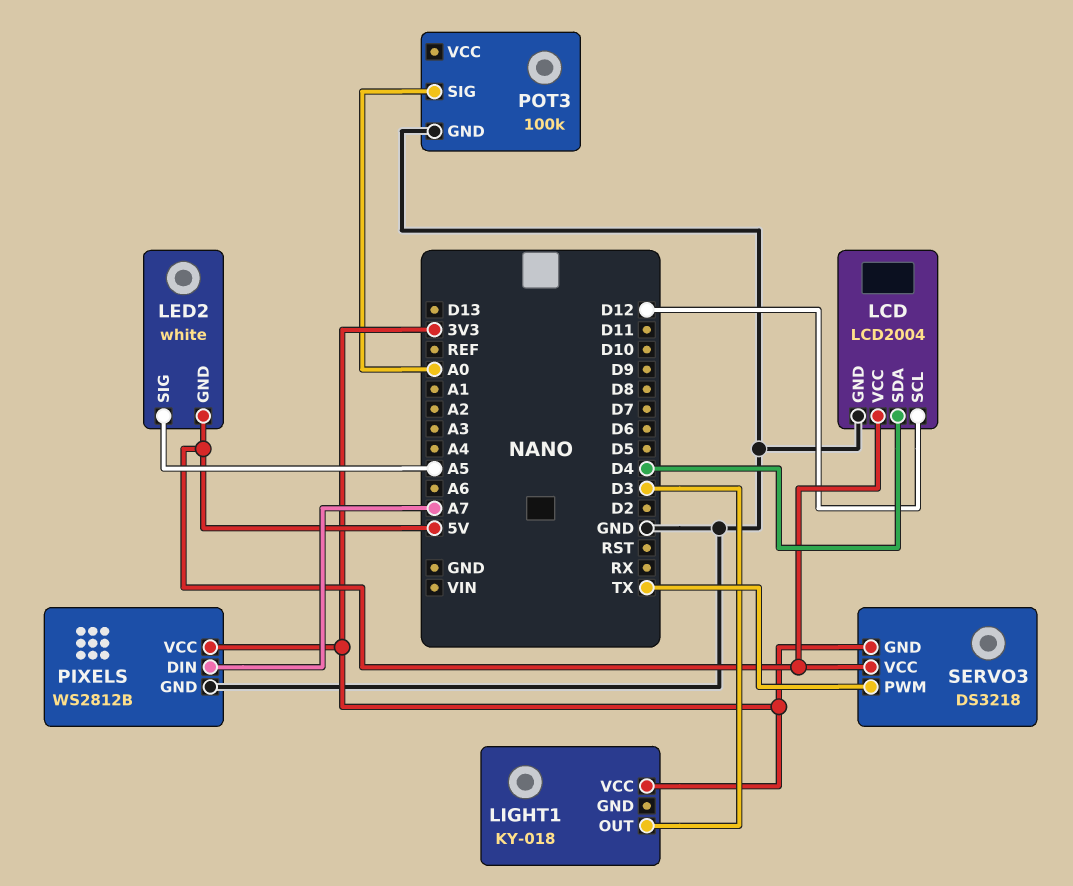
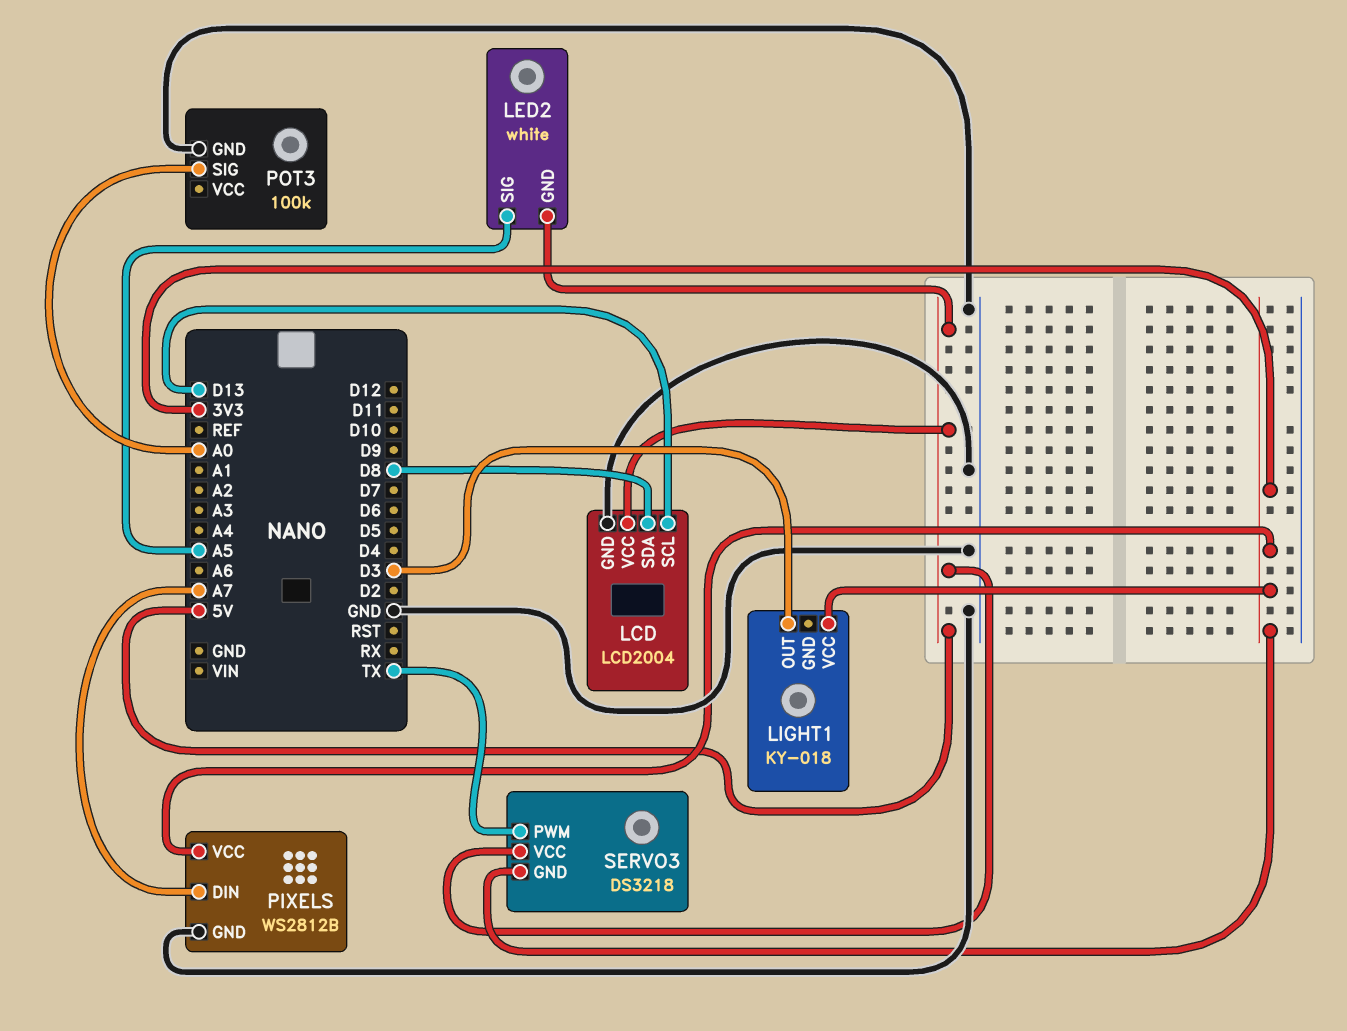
LCD pin SCL: D12 -> D13
LCD pin SDA: D4 -> D8

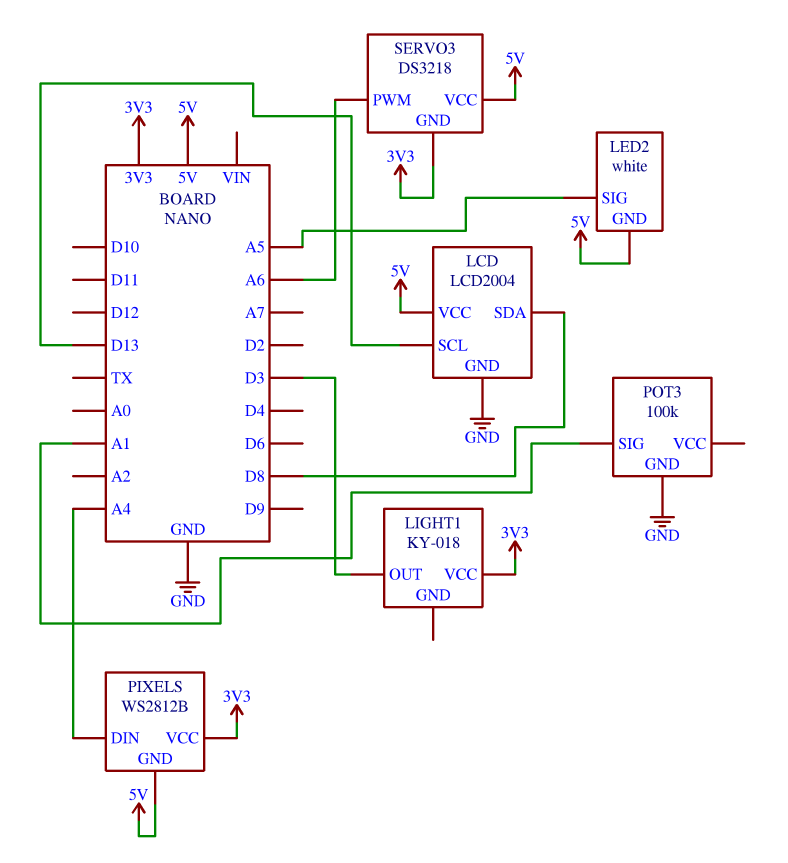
PIXELS pin DIN: A7 -> A4
PIXELS pin GND: GND -> 5V
POT3 pin SIG: A0 -> A1
SERVO3 pin PWM: TX -> A6

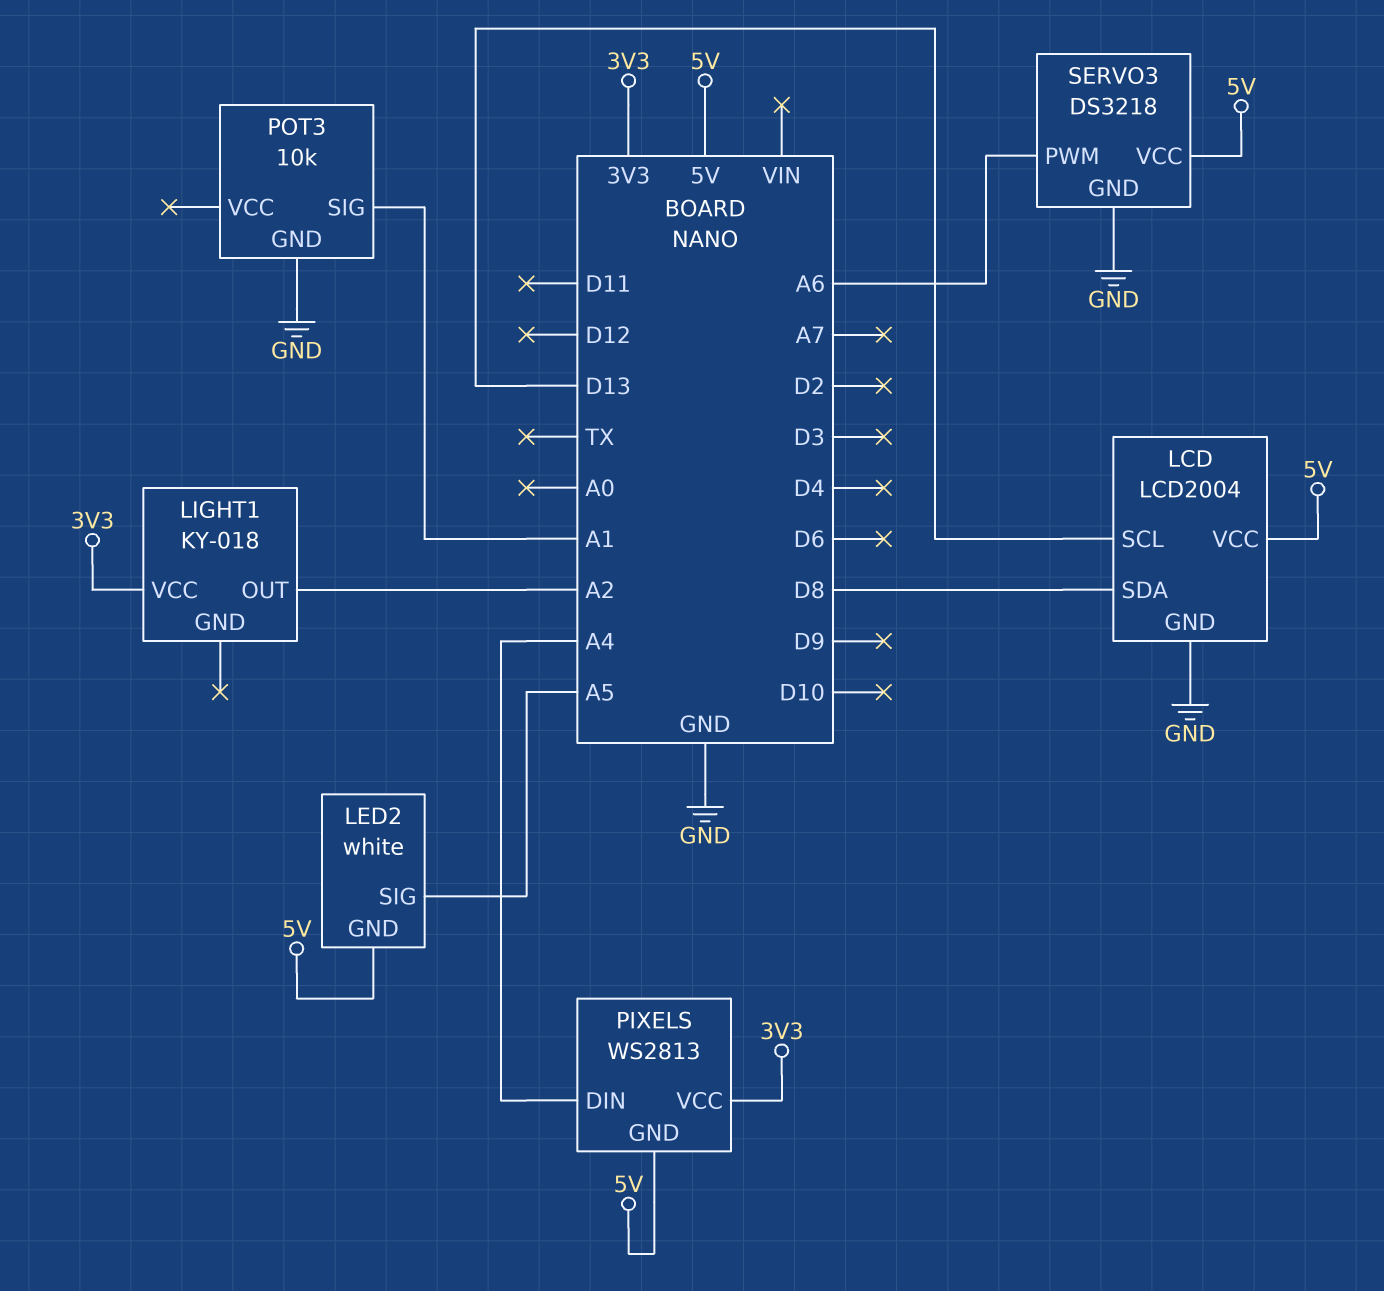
LIGHT1 pin OUT: D3 -> A2
PIXELS: WS2812B -> WS2813
POT3: 100k -> 10k
SERVO3 pin GND: 3V3 -> GND

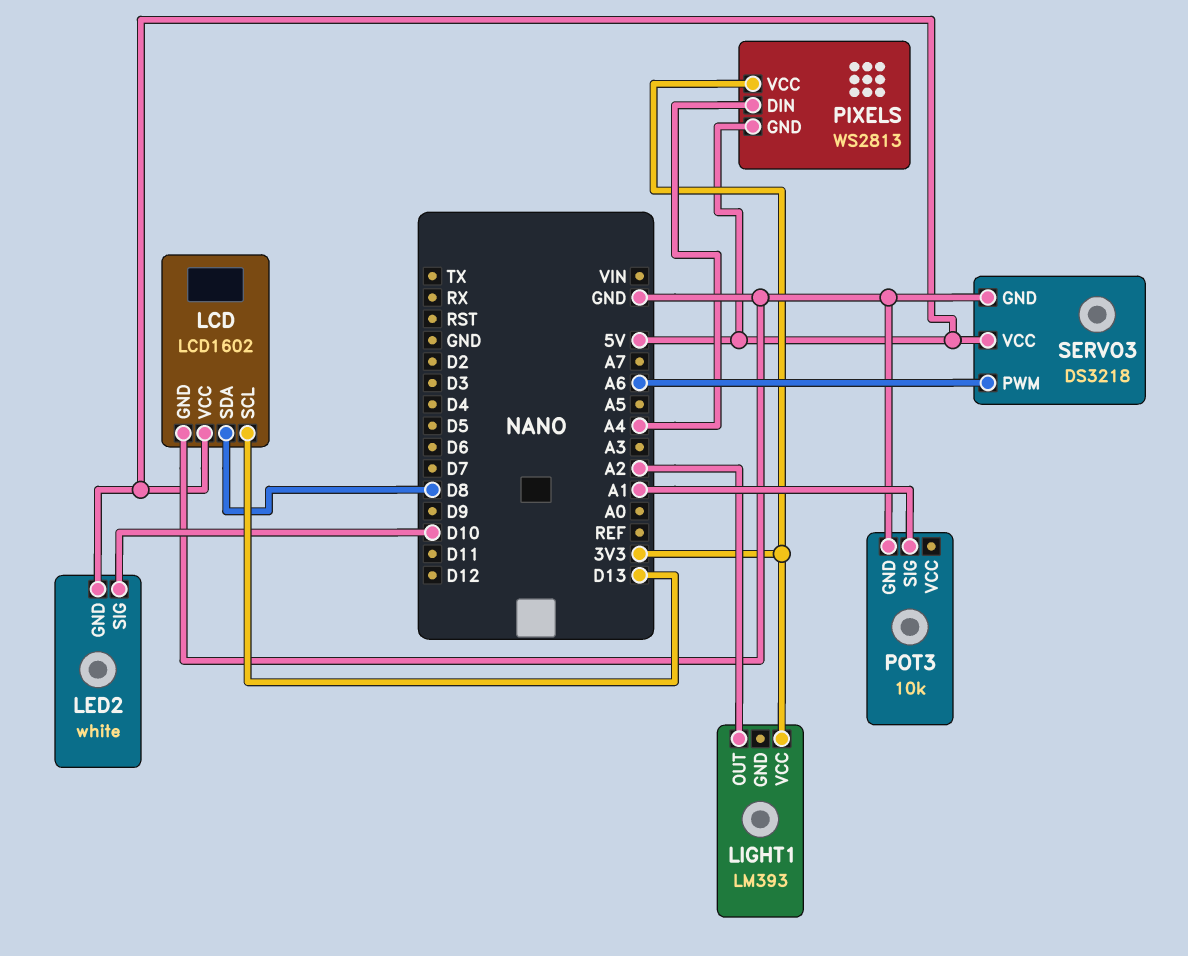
LCD: LCD2004 -> LCD1602
LED2 pin SIG: A5 -> D10
LIGHT1: KY-018 -> LM393

